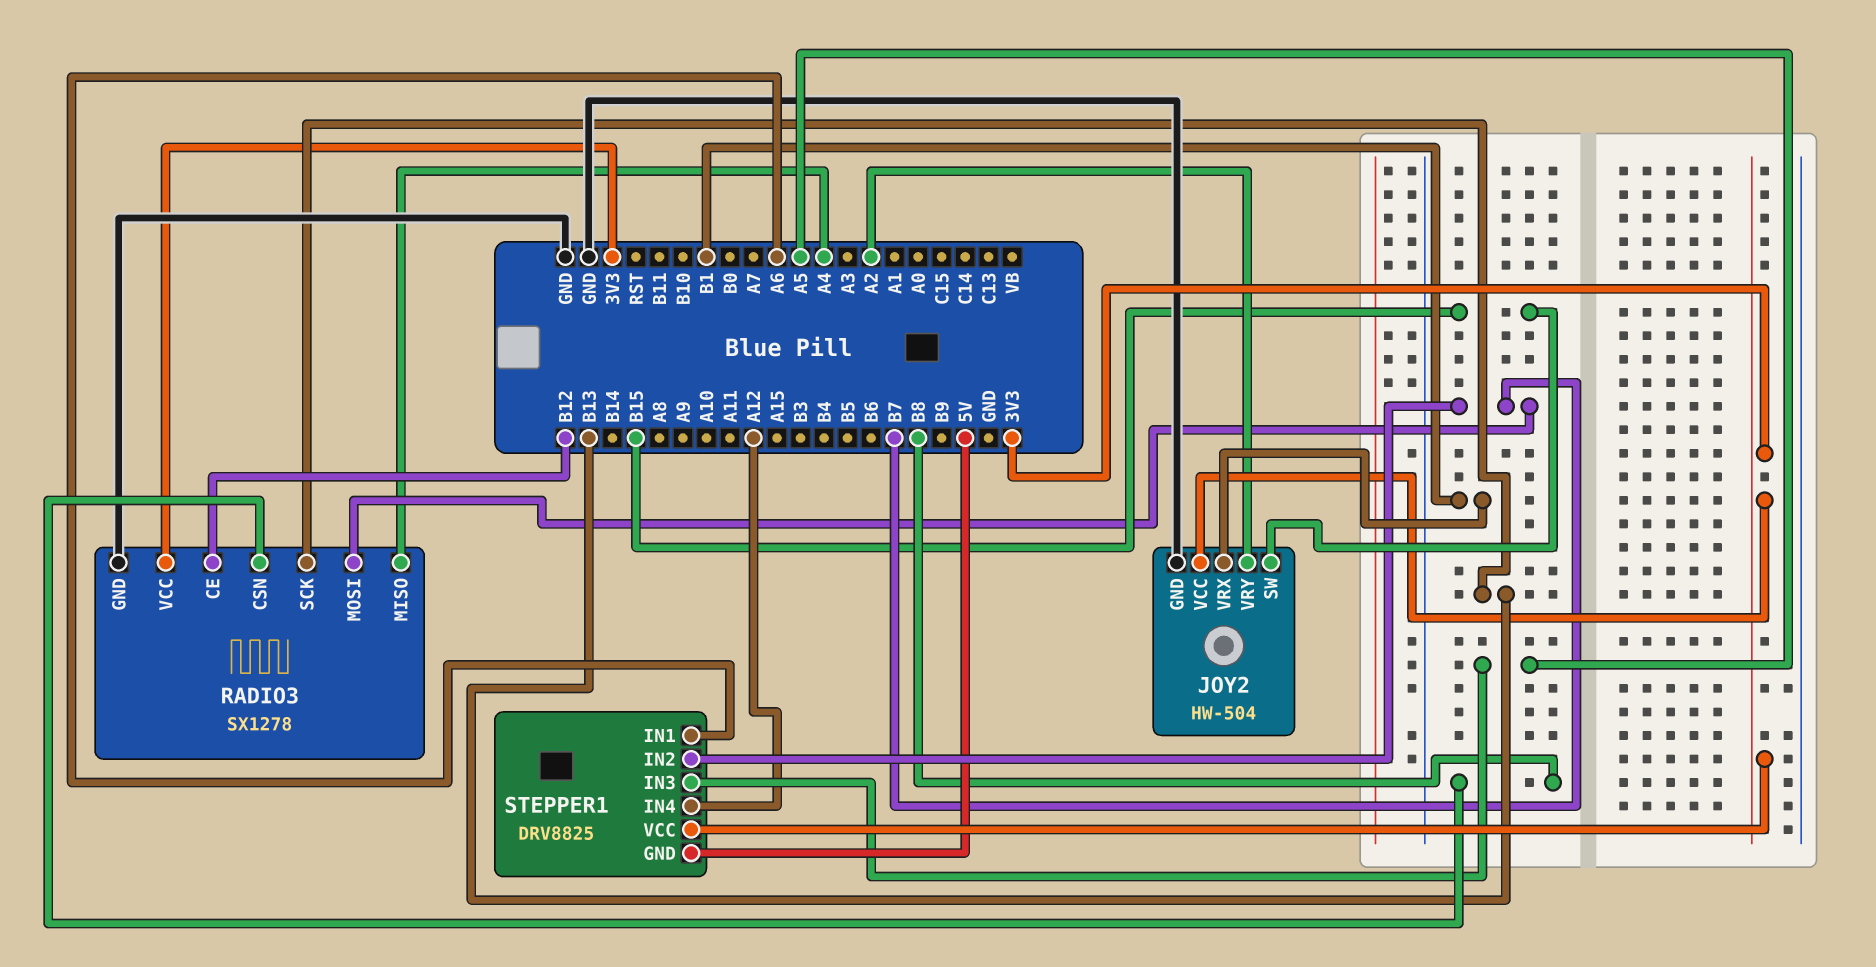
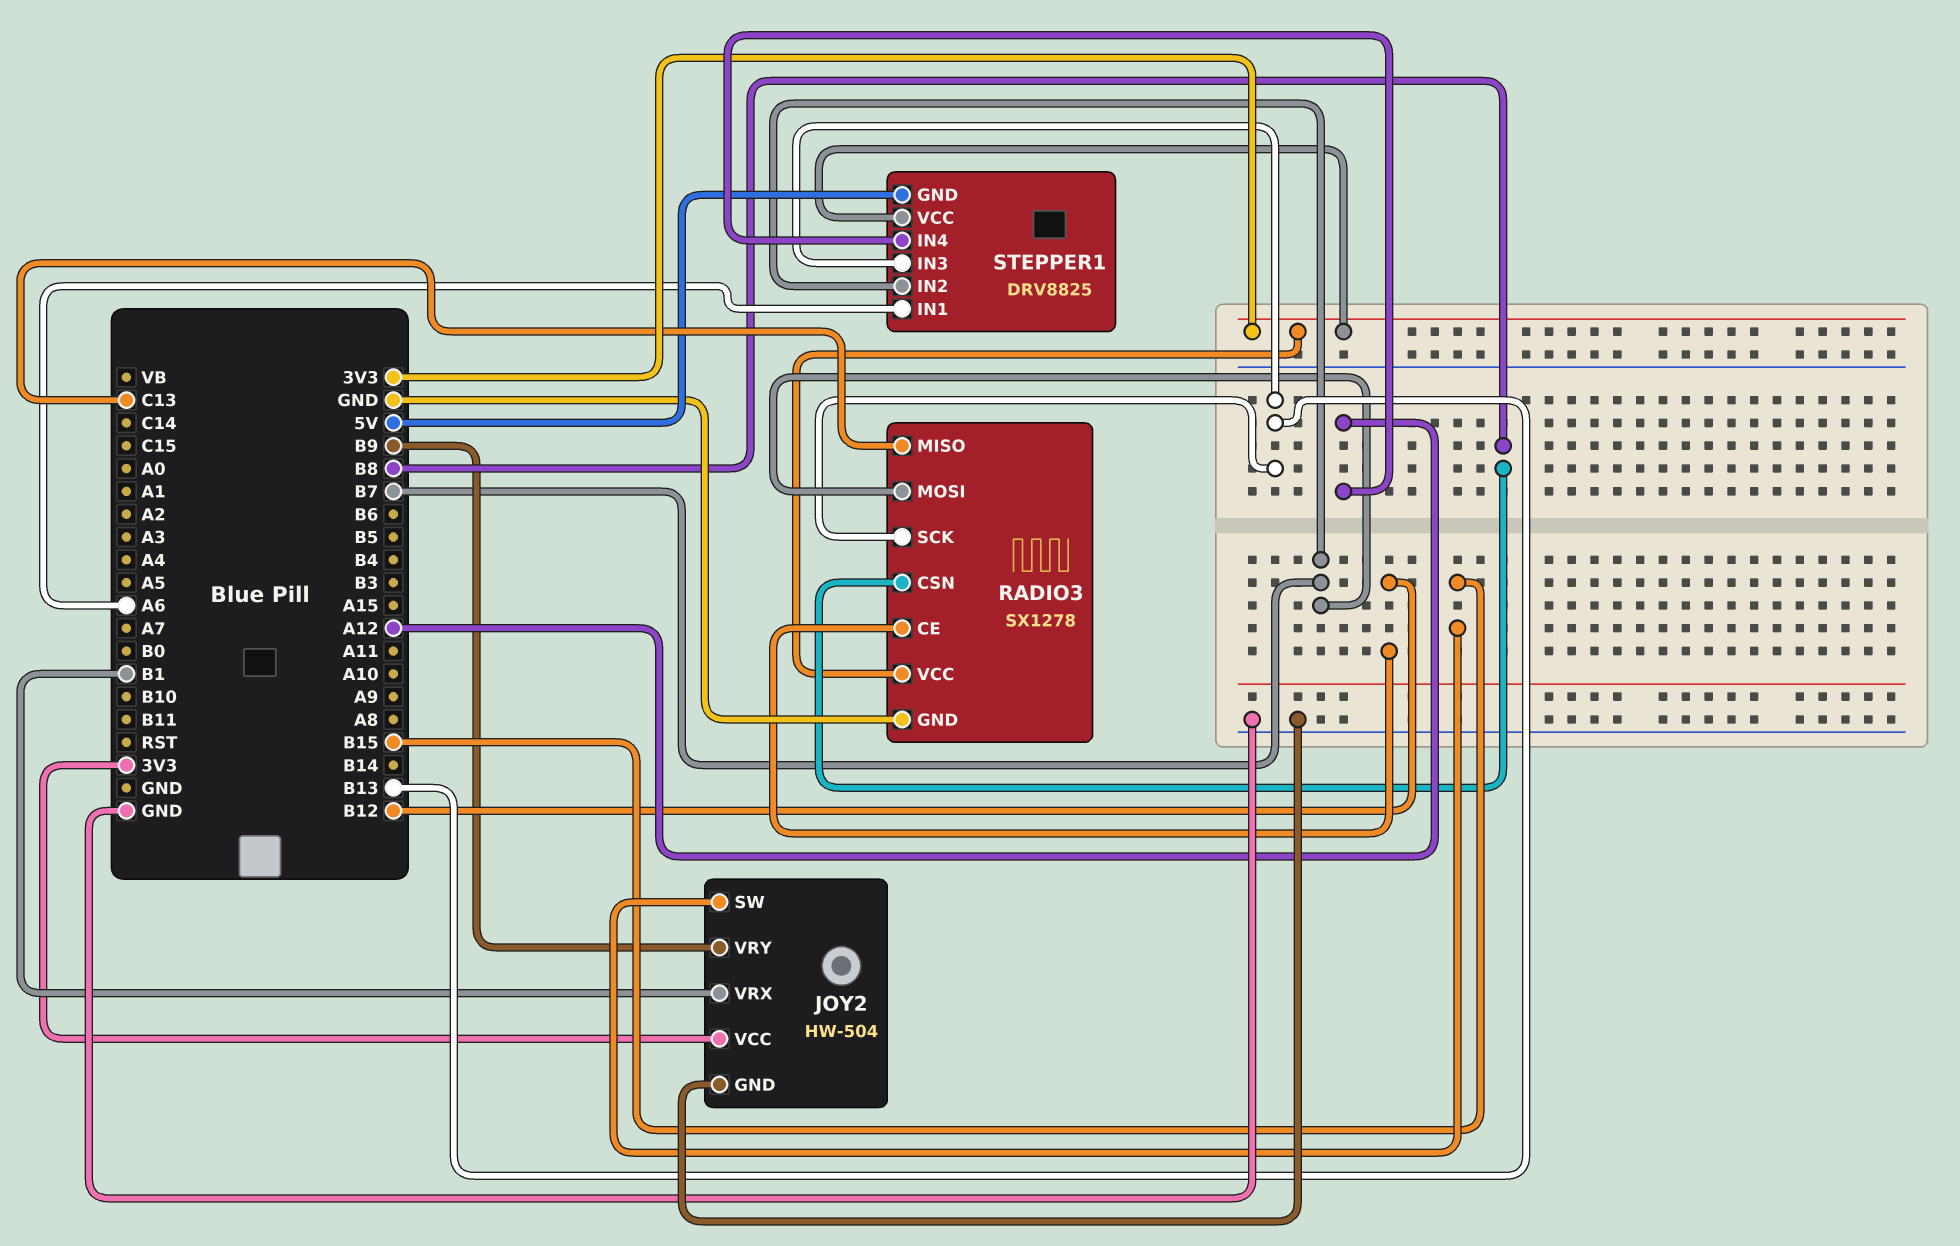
JOY2 pin VRY: A2 -> B9
RADIO3 pin MISO: A4 -> C13
STEPPER1 pin IN3: A5 -> B13

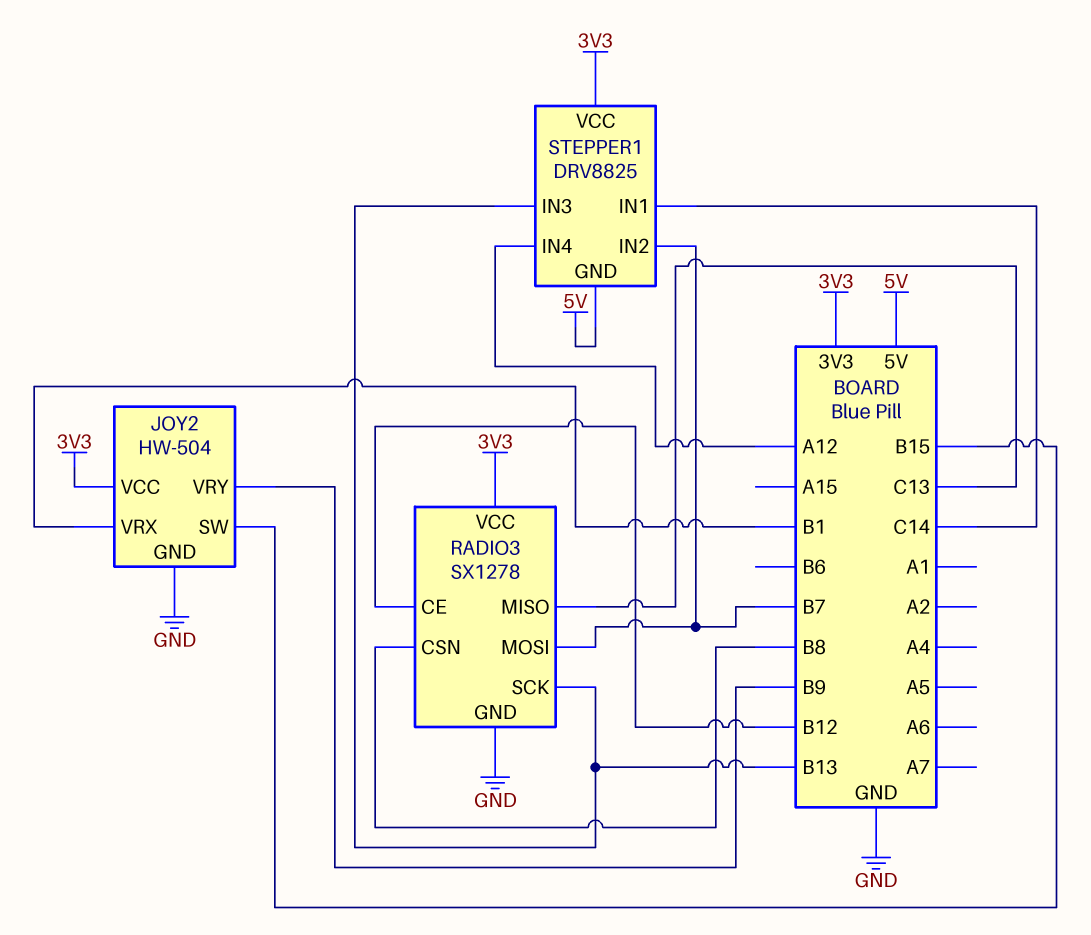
STEPPER1 pin IN1: A6 -> C14

